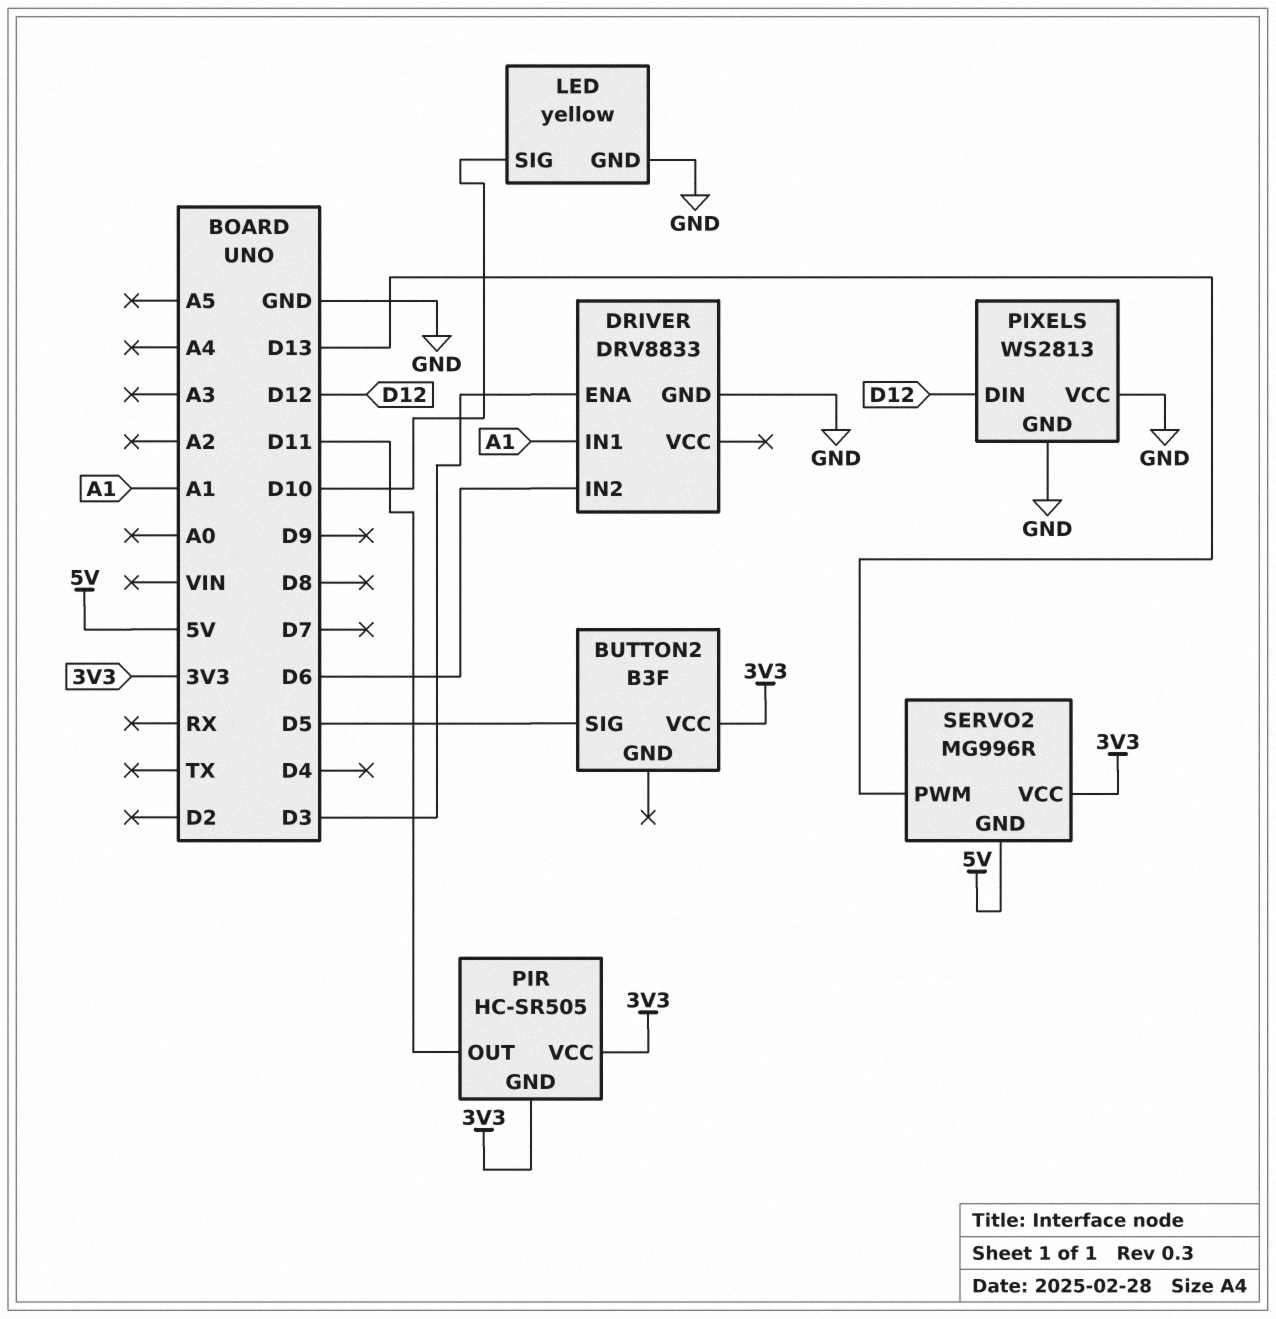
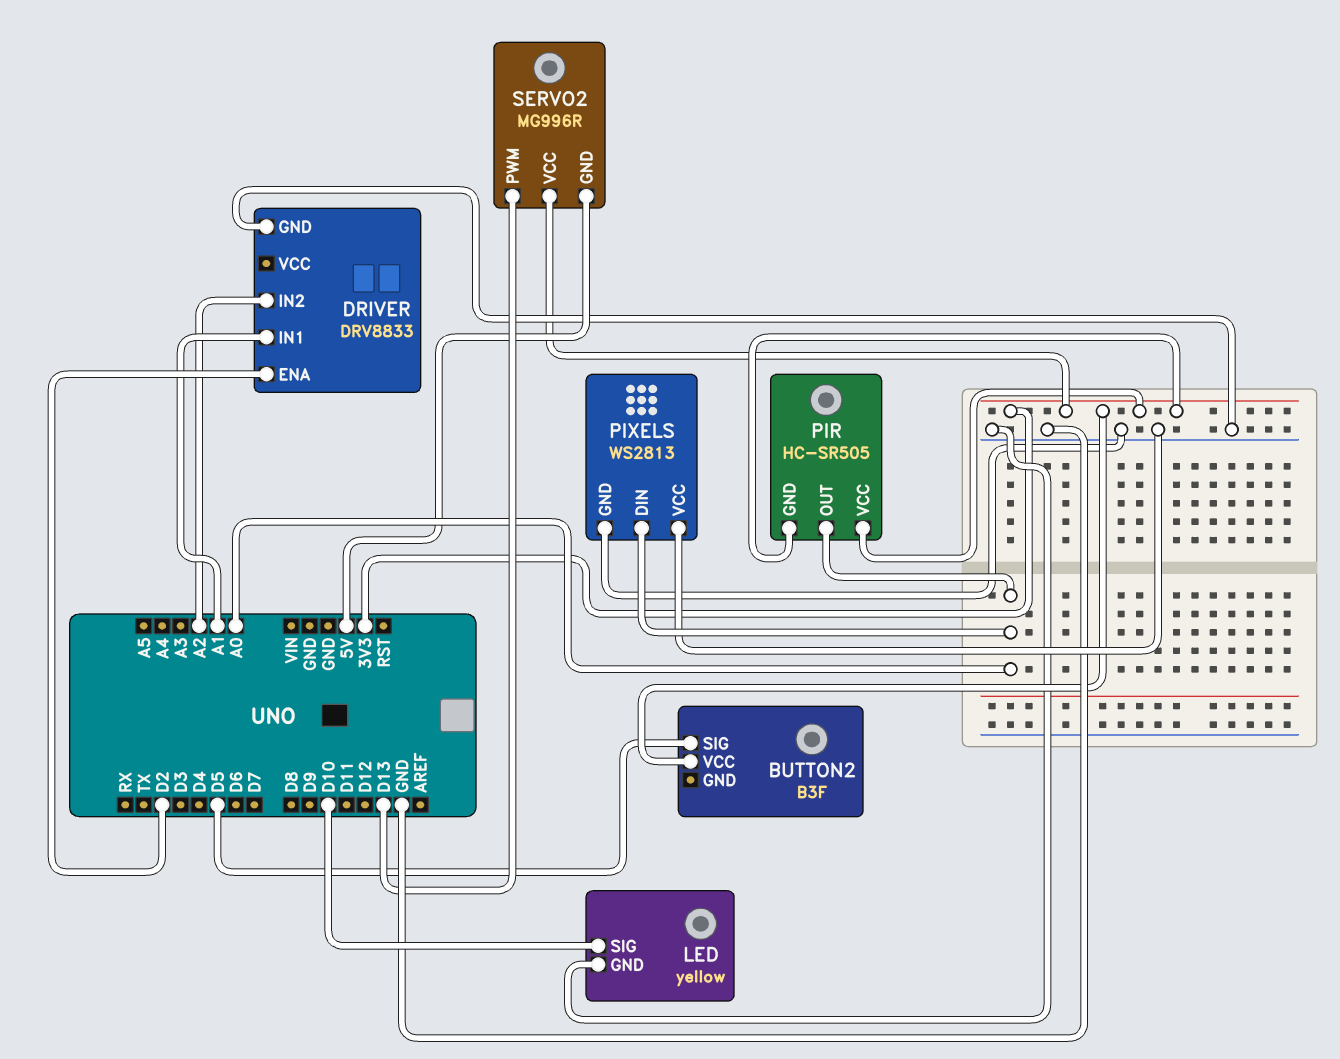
DRIVER pin ENA: D3 -> D2
DRIVER pin IN2: D6 -> A2
PIR pin OUT: D11 -> A0
PIXELS pin DIN: D12 -> A0

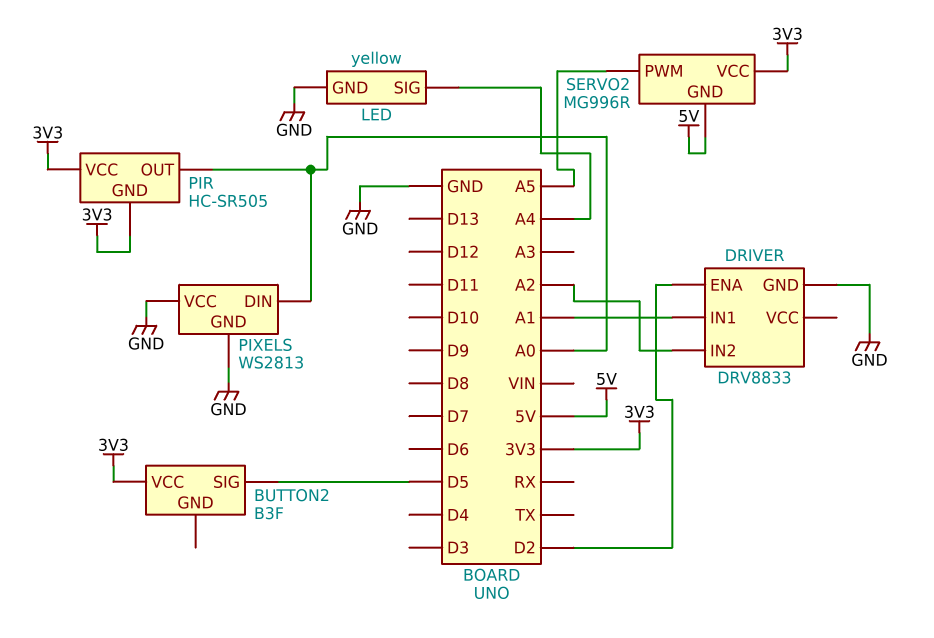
LED pin SIG: D10 -> A4
SERVO2 pin PWM: D13 -> A5

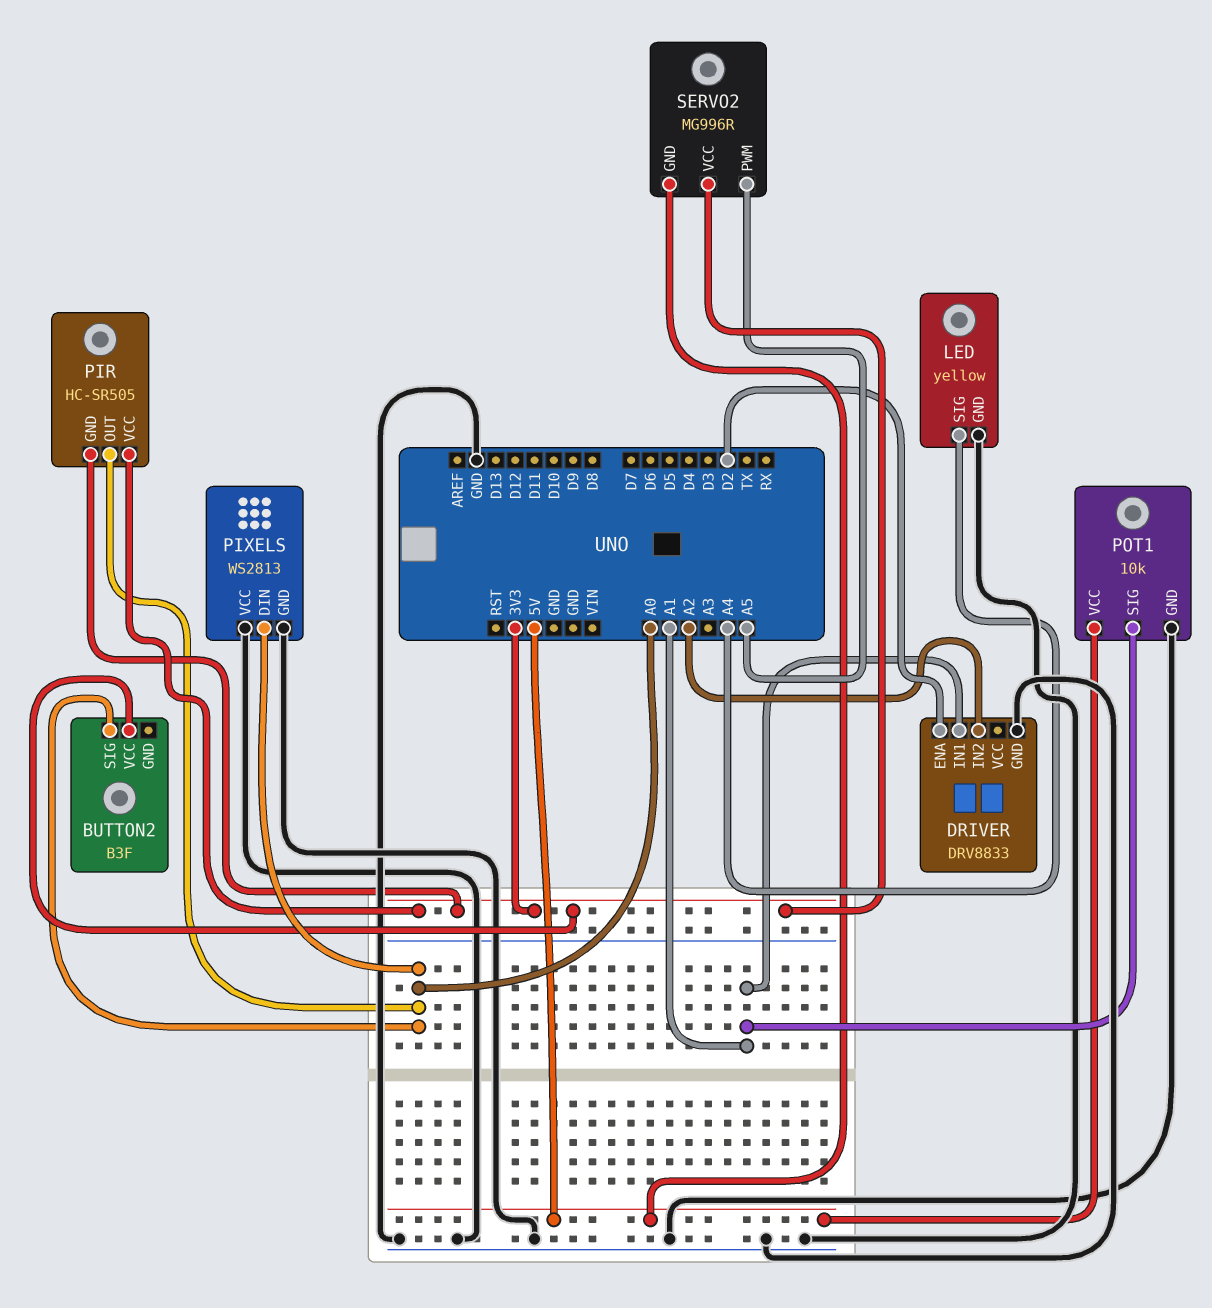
BUTTON2 pin SIG: D5 -> A0
POT1: none -> 10k
POT1 pin GND: none -> GND
POT1 pin SIG: none -> A1
POT1 pin VCC: none -> 5V

